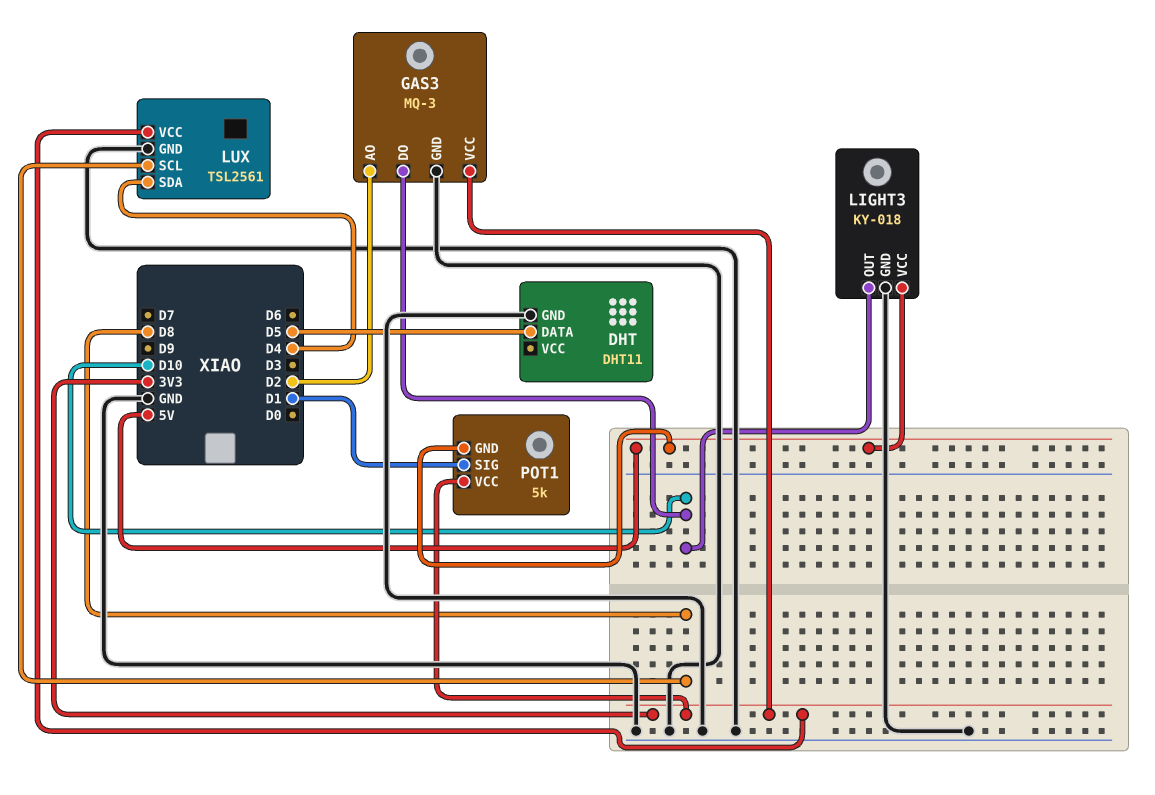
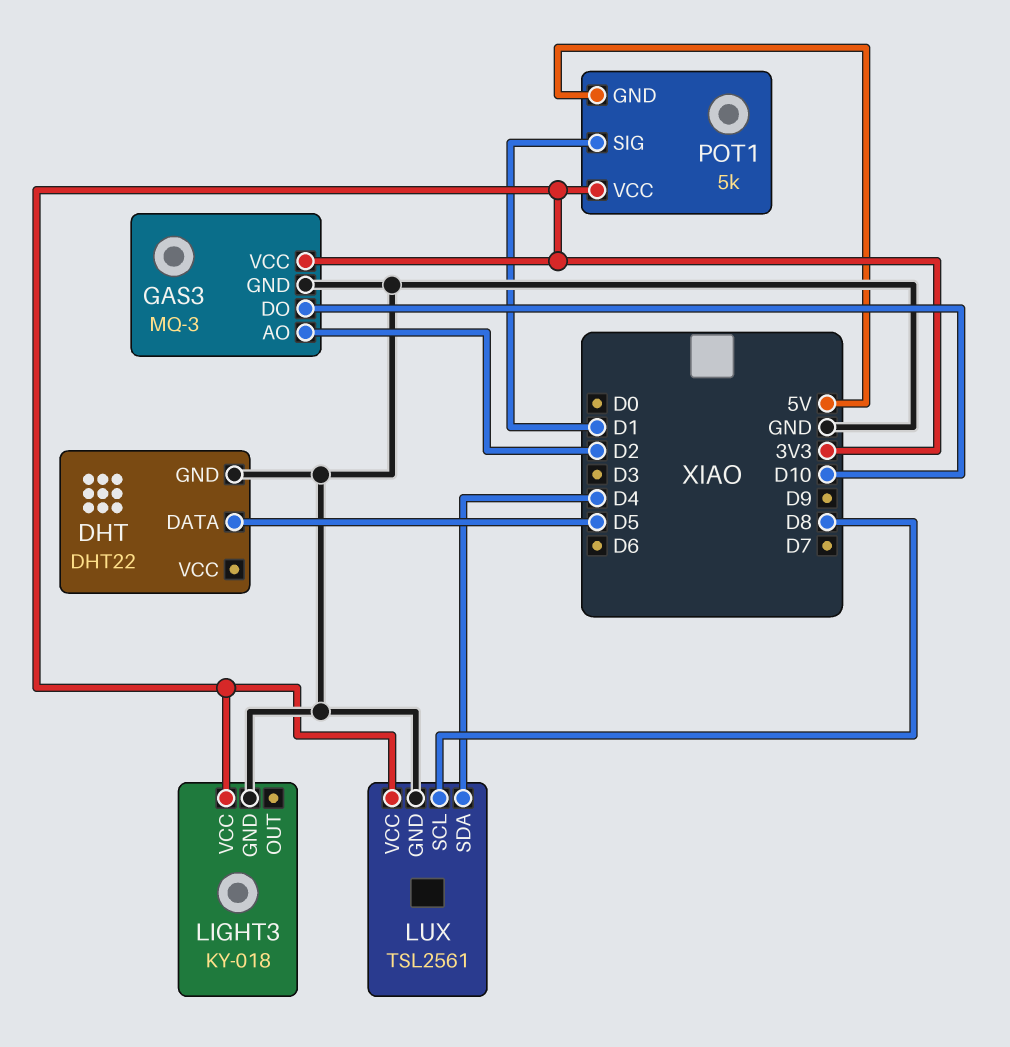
DHT: DHT11 -> DHT22
LIGHT3 pin OUT: D10 -> none
LIGHT3 pin VCC: 5V -> 3V3

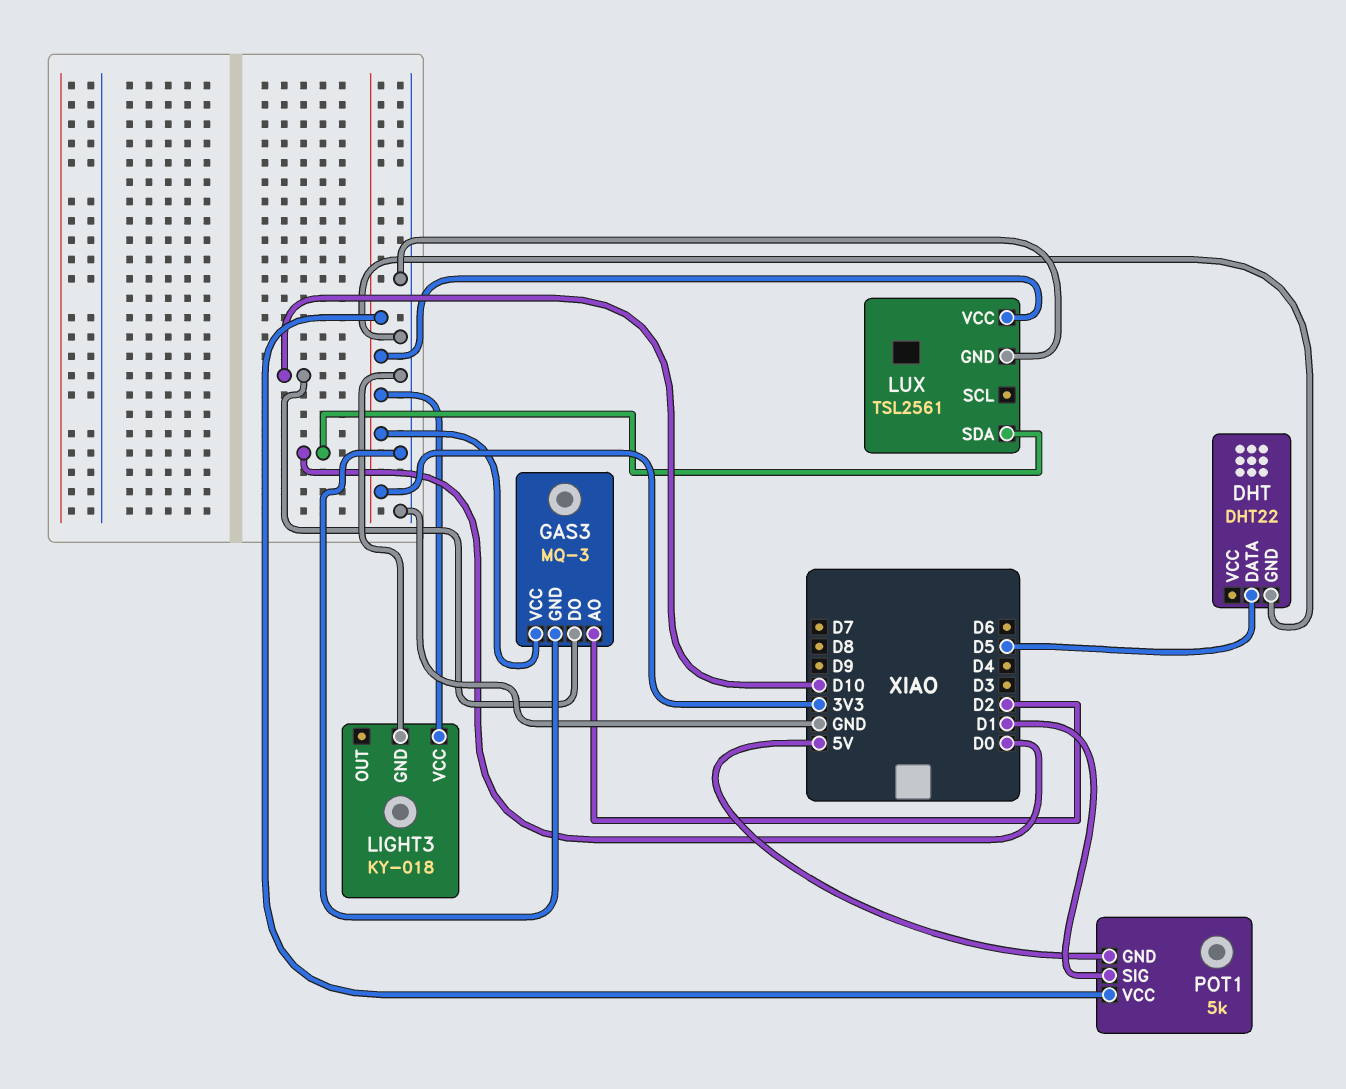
LUX pin SCL: D8 -> none
LUX pin SDA: D4 -> D0

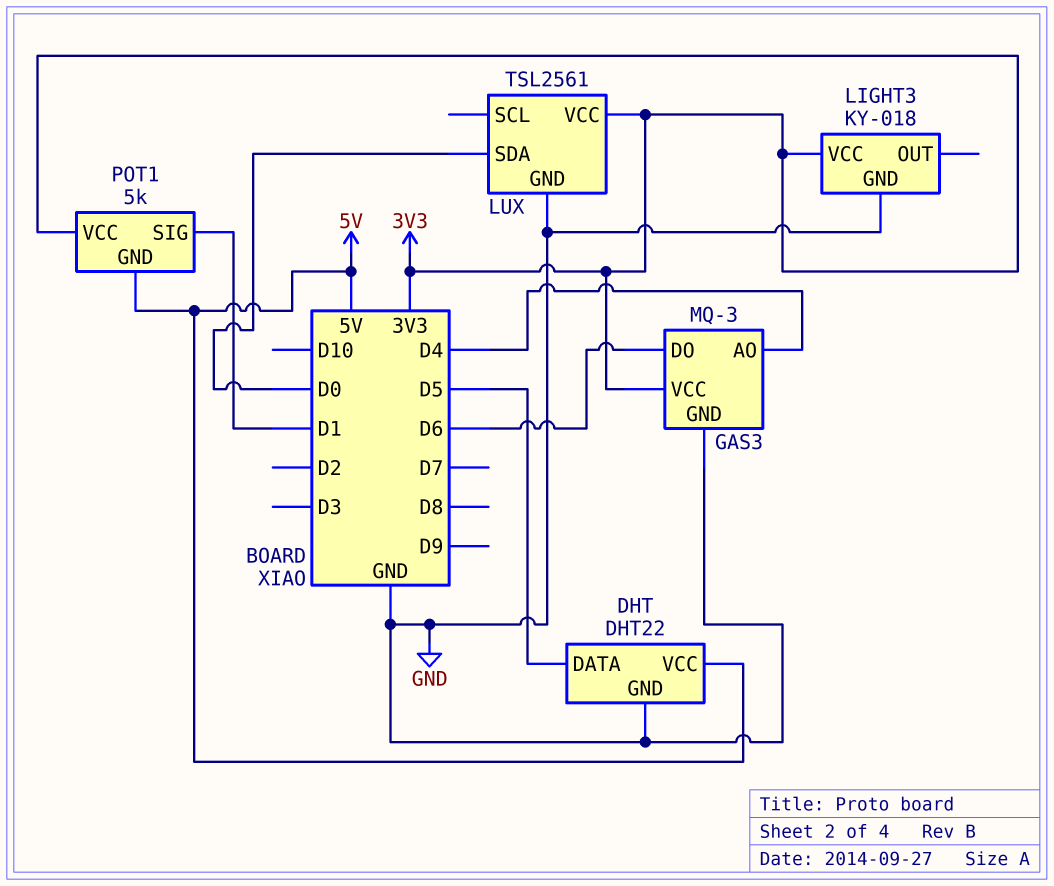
DHT pin VCC: none -> 5V
GAS3 pin AO: D2 -> D4
GAS3 pin DO: D10 -> D6

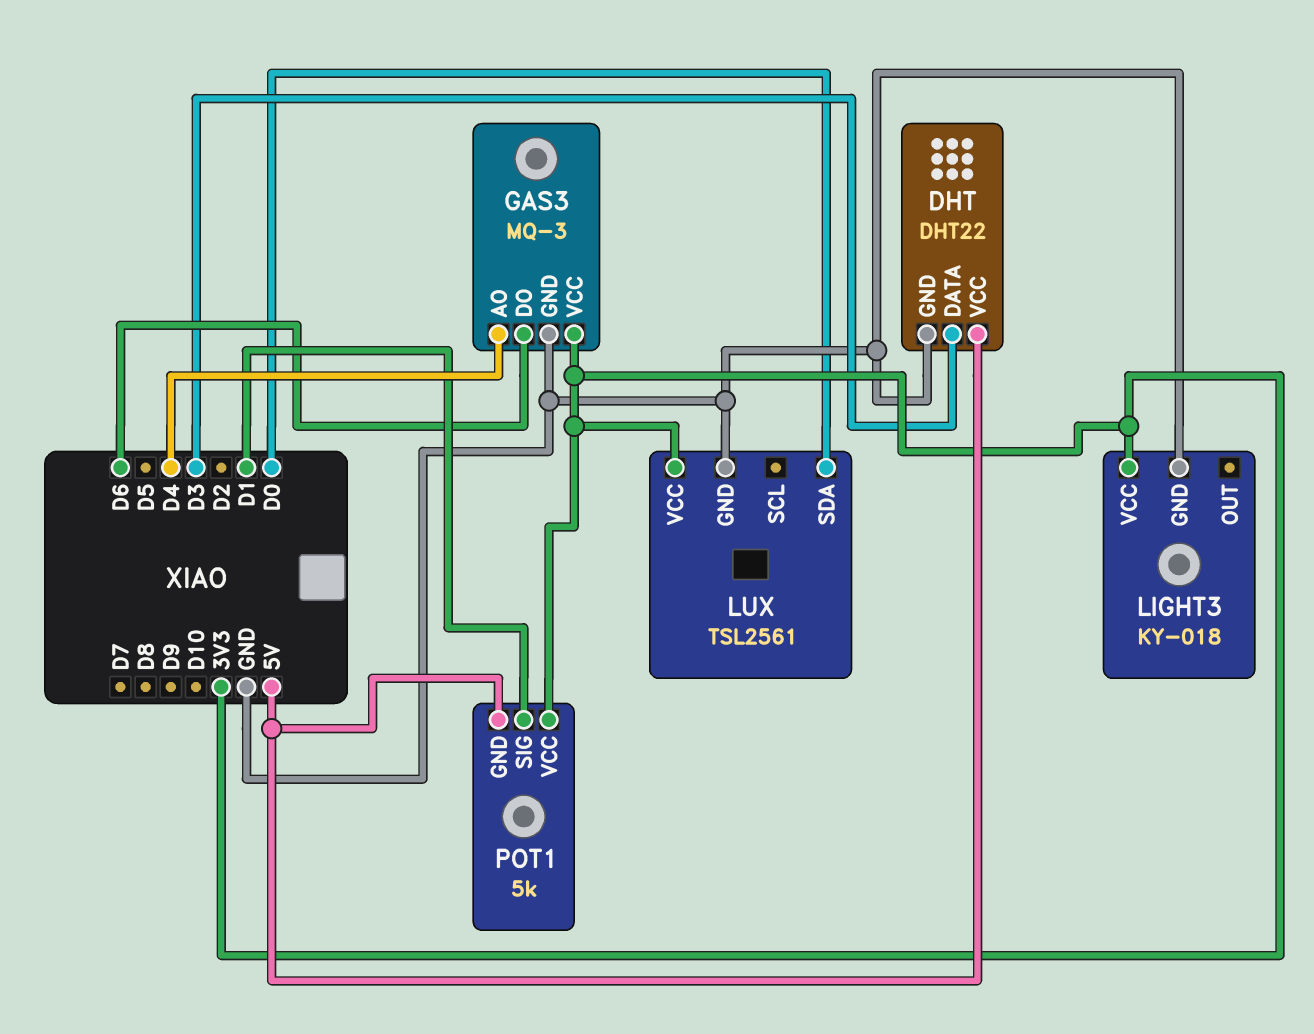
DHT pin DATA: D5 -> D3

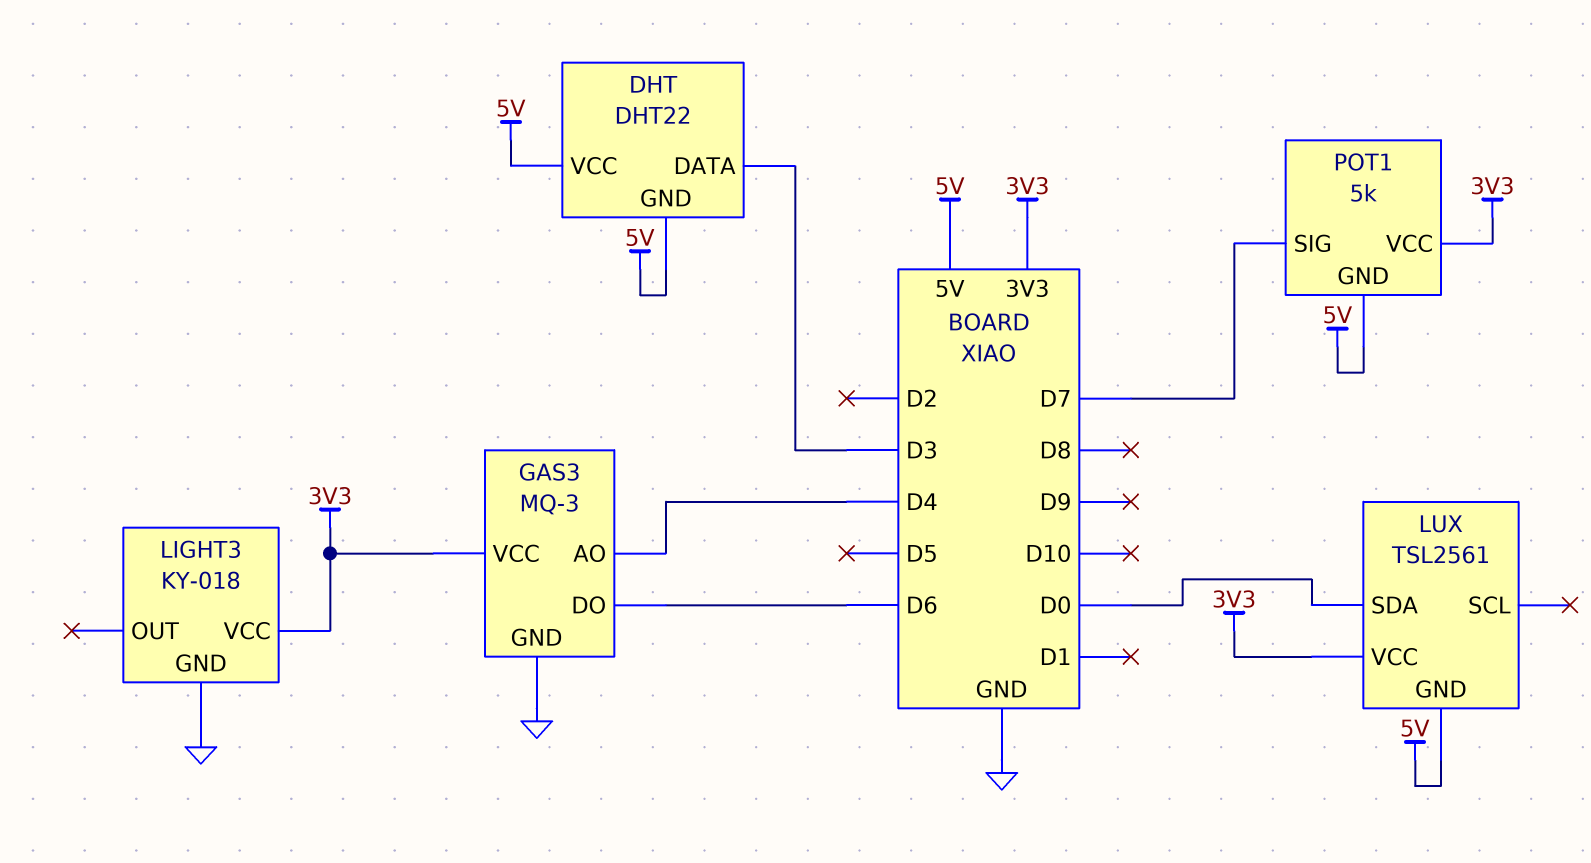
DHT pin GND: GND -> 5V
LUX pin GND: GND -> 5V
POT1 pin SIG: D1 -> D7

